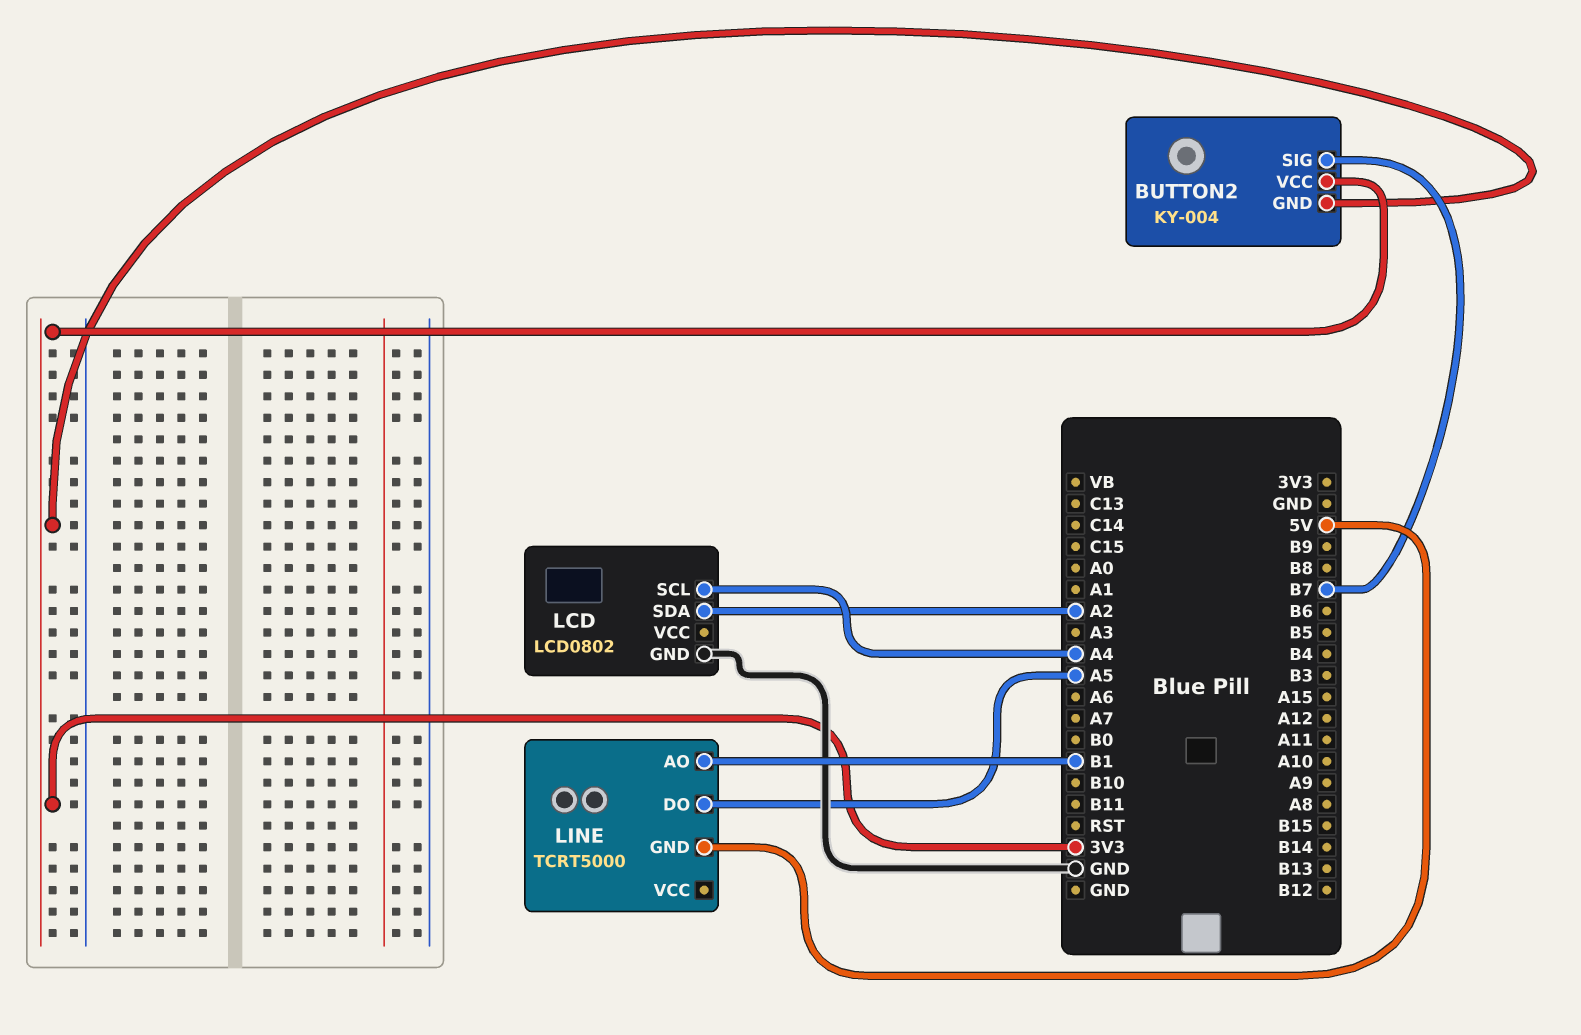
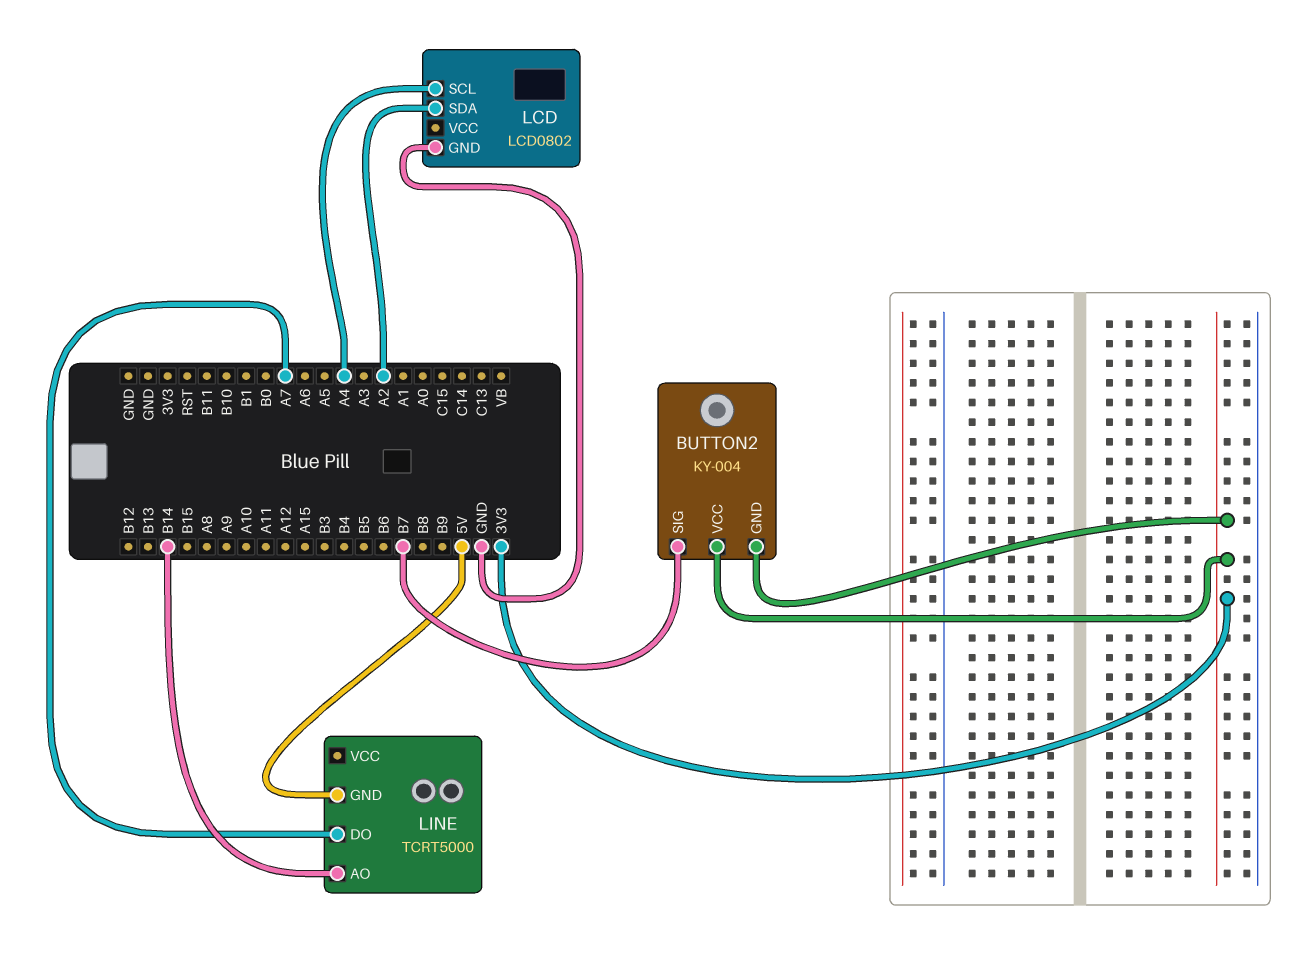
LINE pin AO: B1 -> B14
LINE pin DO: A5 -> A7

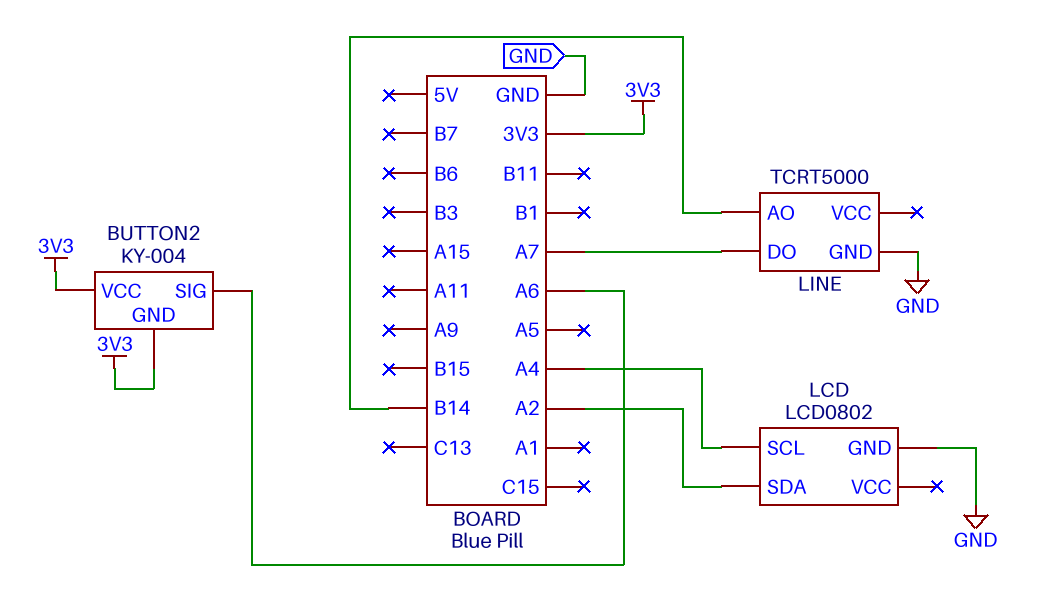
BUTTON2 pin SIG: B7 -> A6
LINE pin GND: 5V -> GND

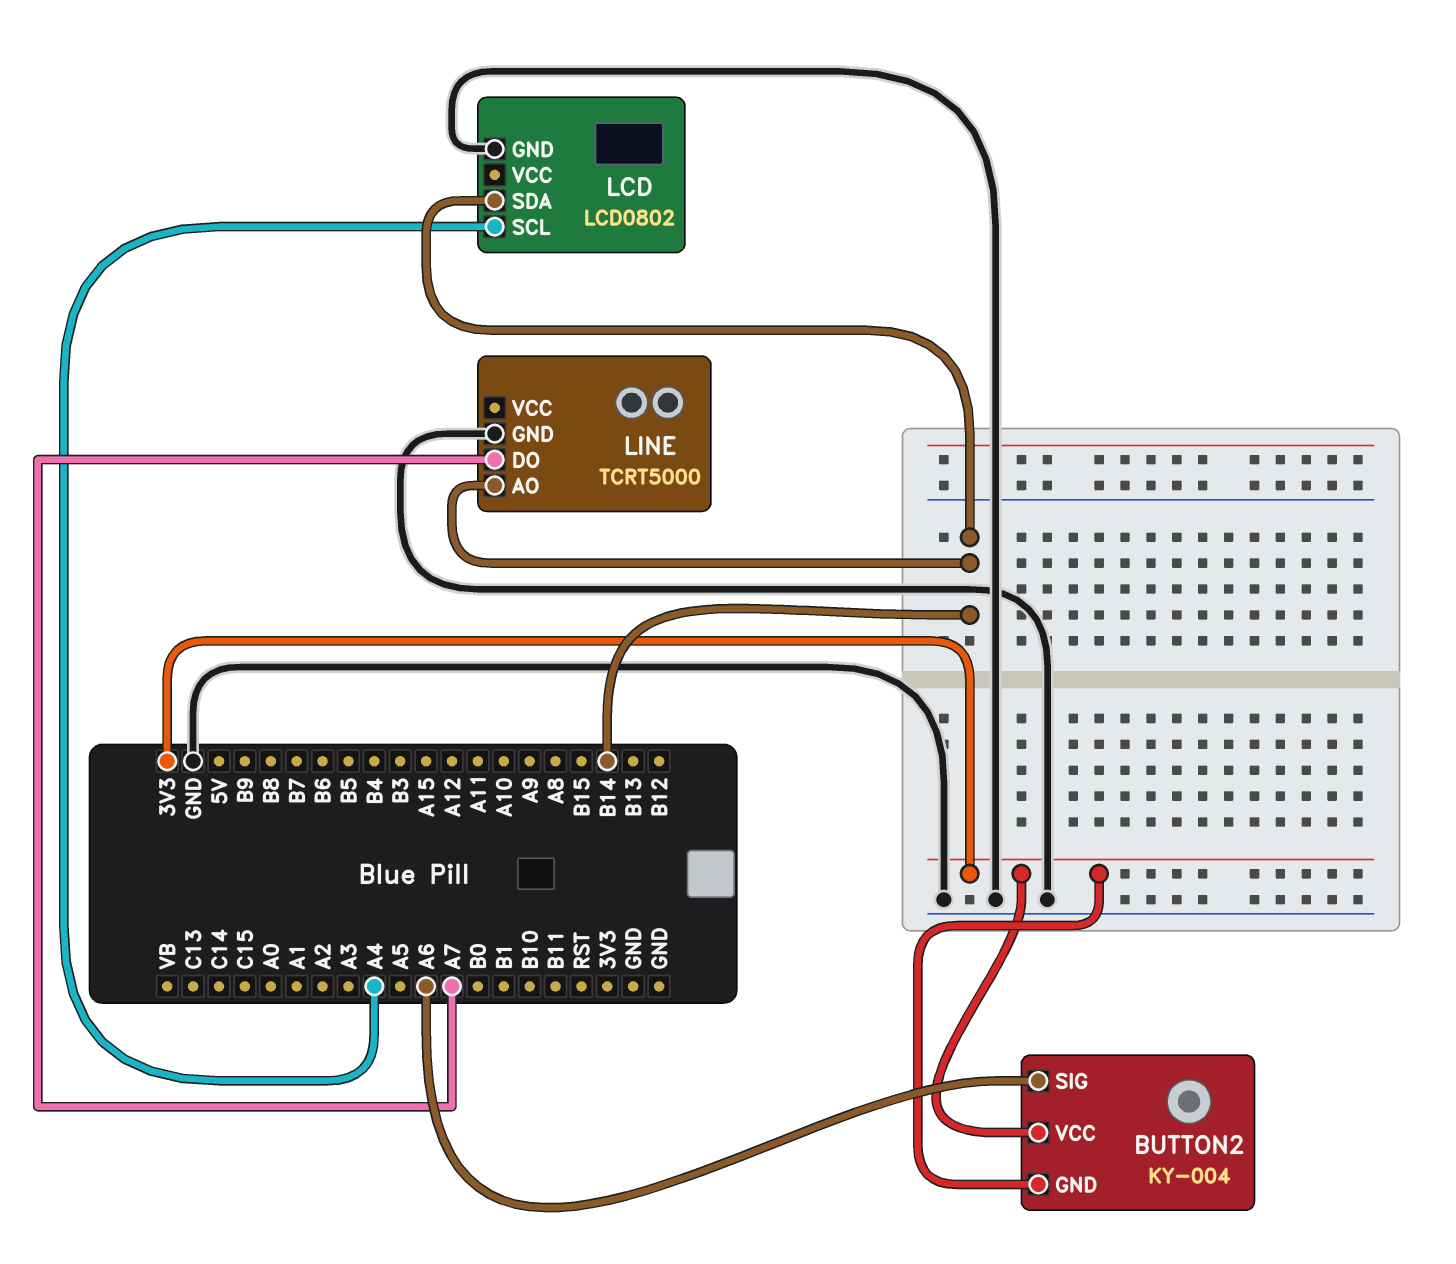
LCD pin SDA: A2 -> B14

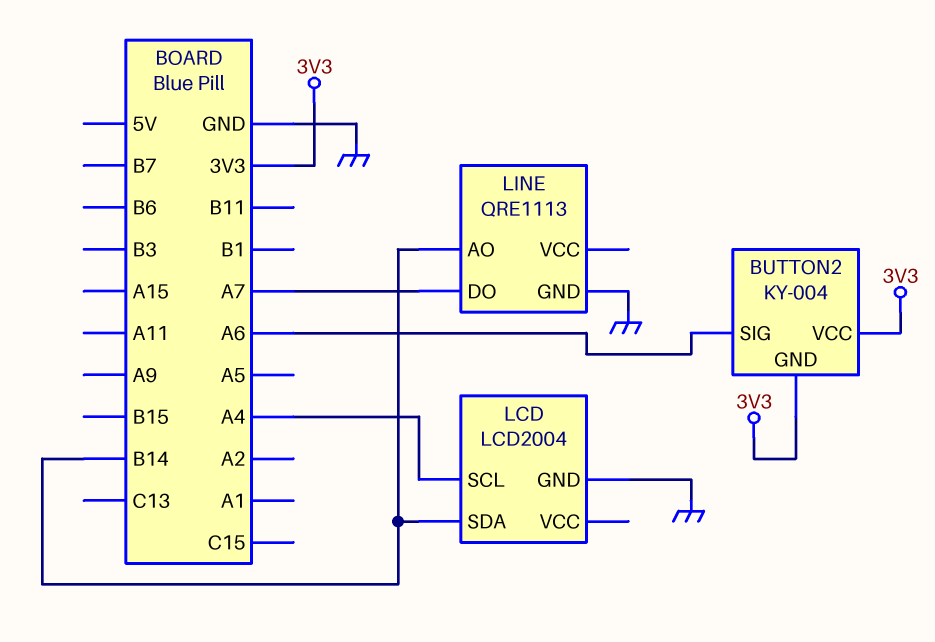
LCD: LCD0802 -> LCD2004
LINE: TCRT5000 -> QRE1113

